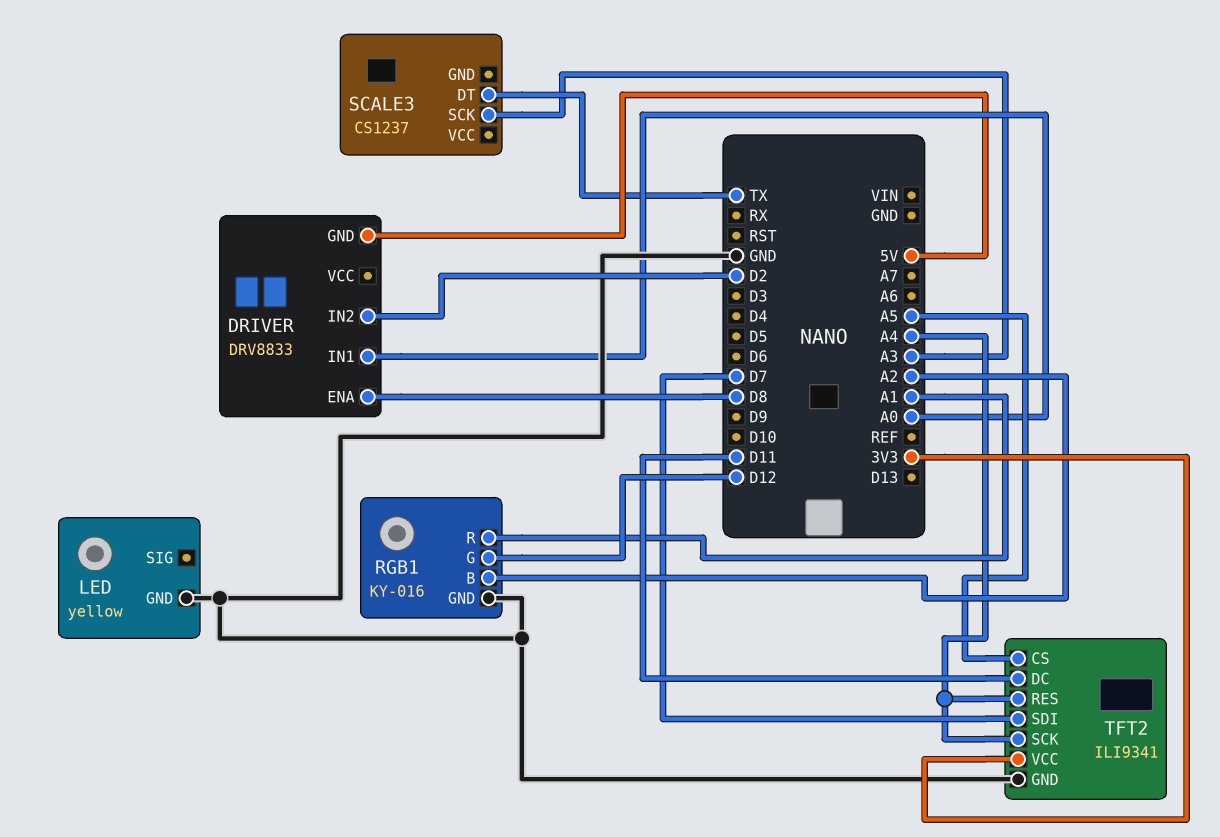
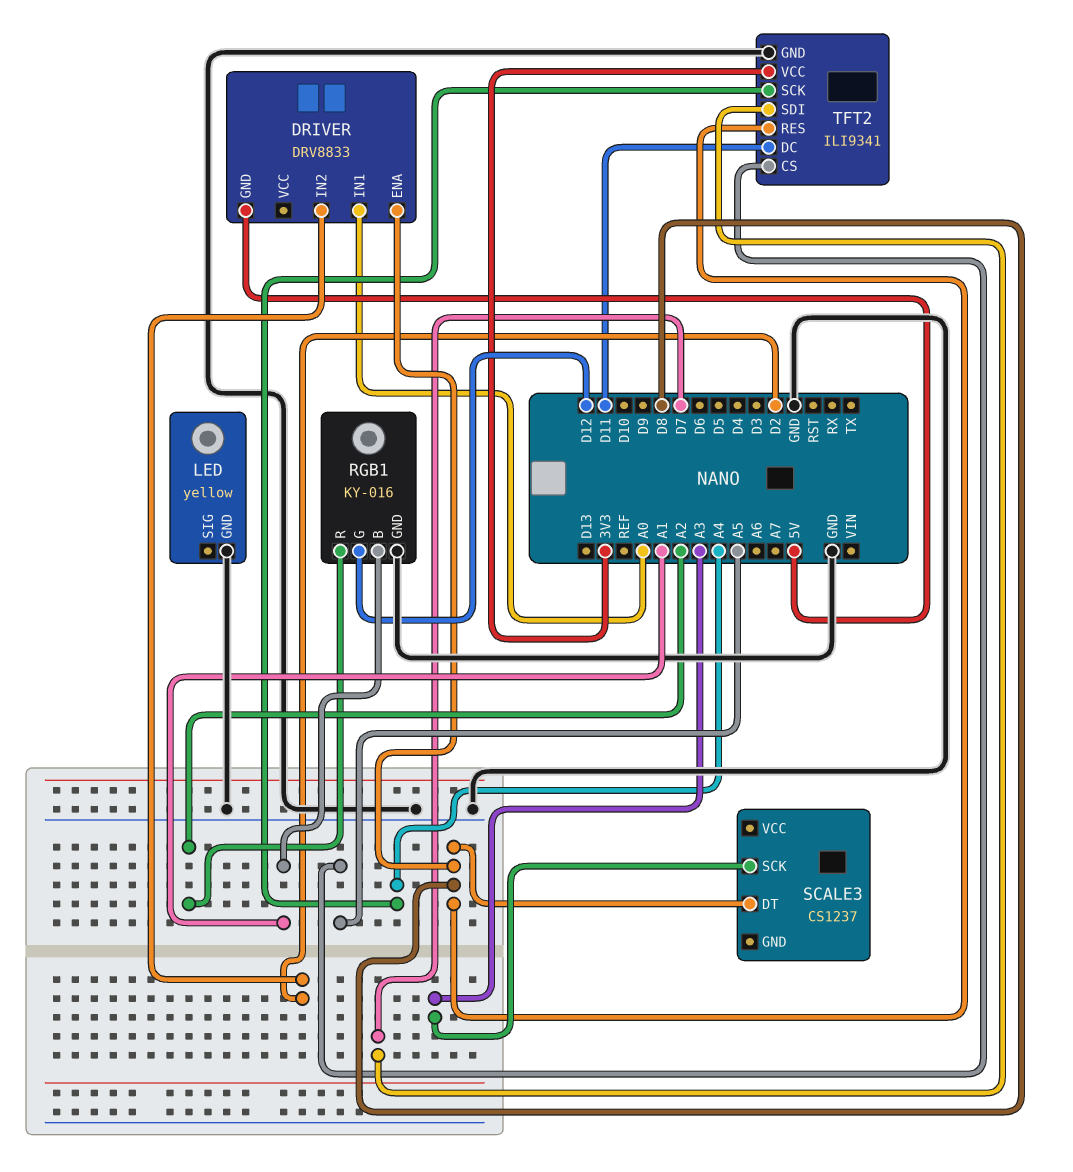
RGB1 pin B: A2 -> A1
RGB1 pin R: A1 -> A2
SCALE3 pin DT: TX -> D8
TFT2 pin RES: A4 -> D8

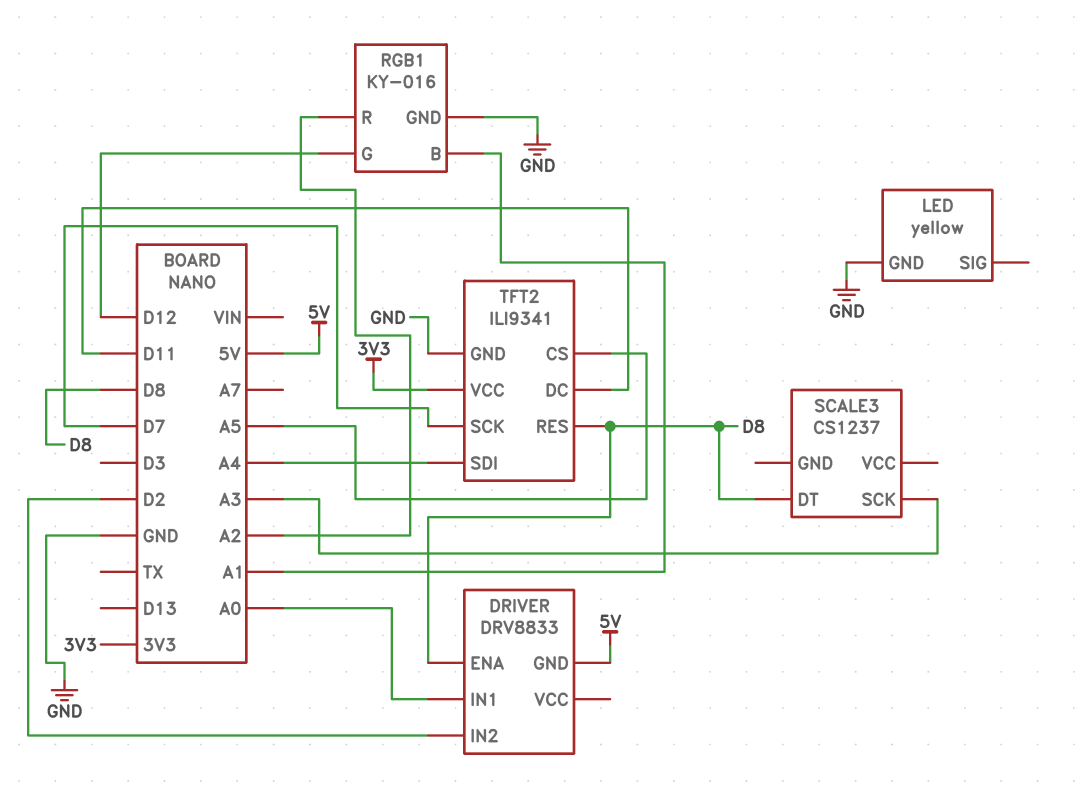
TFT2 pin SCK: A4 -> D7
TFT2 pin SDI: D7 -> A4

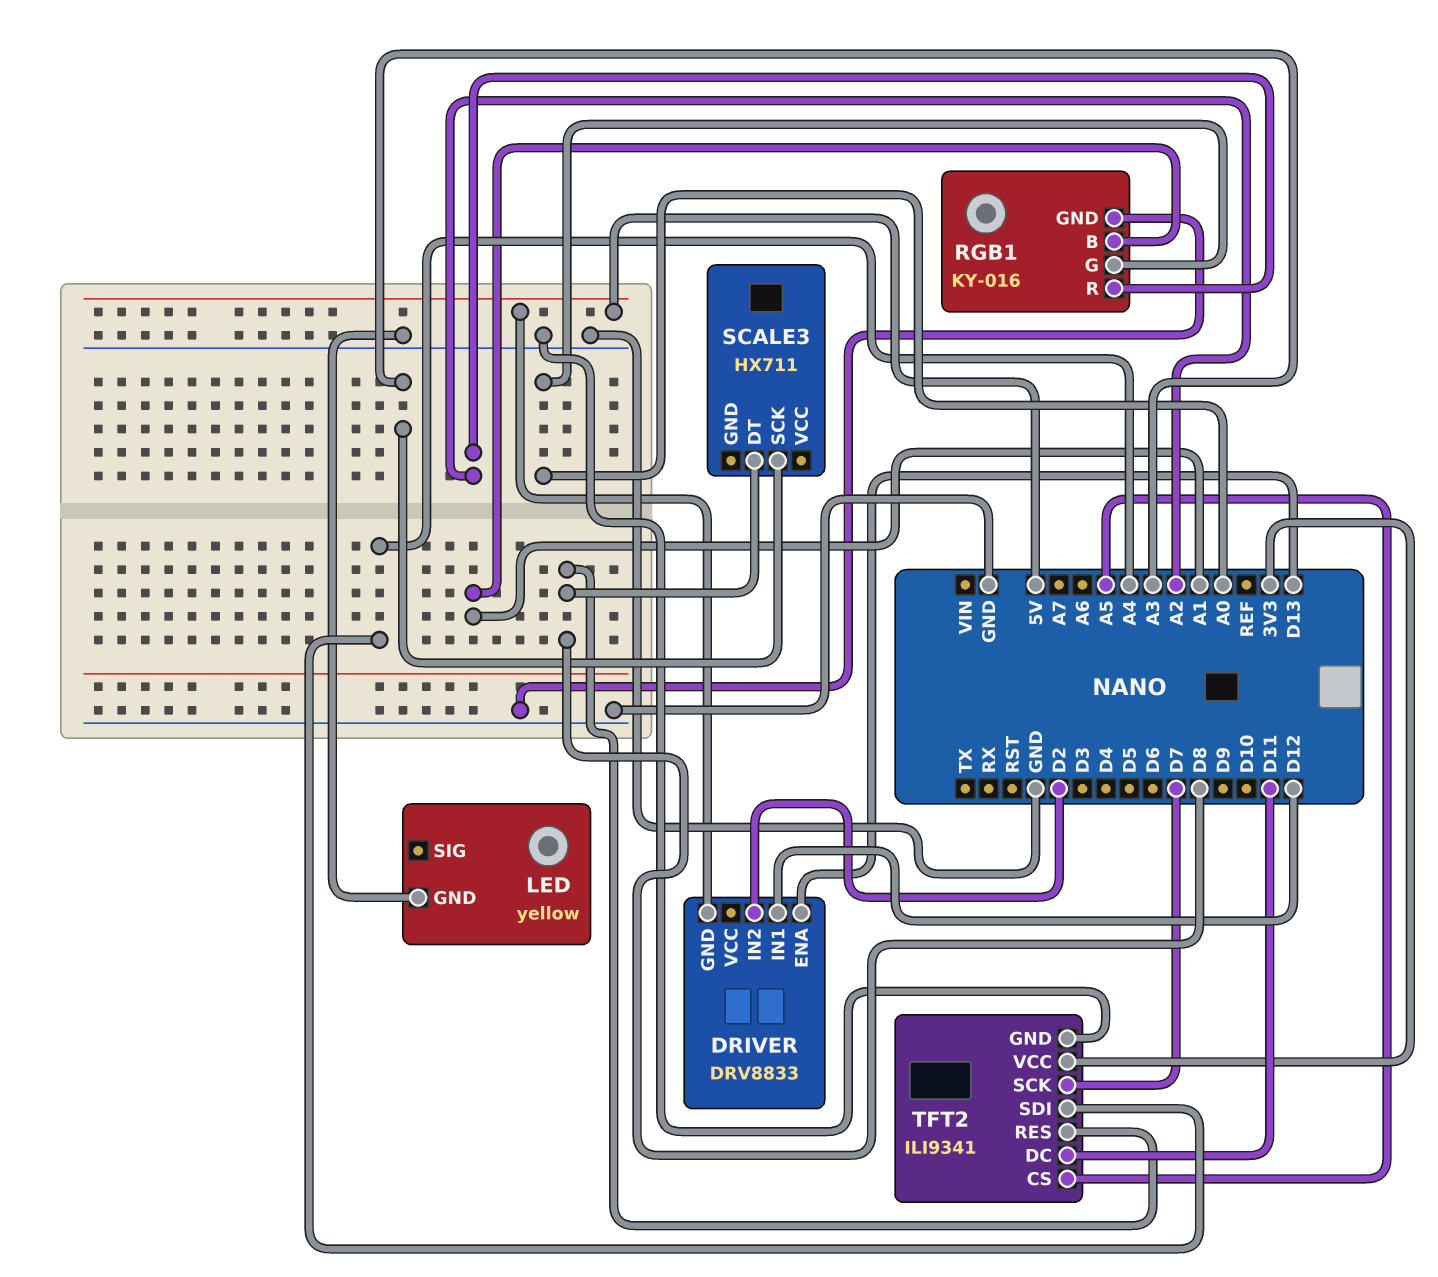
DRIVER pin ENA: D8 -> D13
DRIVER pin IN1: A0 -> D12
RGB1 pin G: D12 -> A0
SCALE3: CS1237 -> HX711

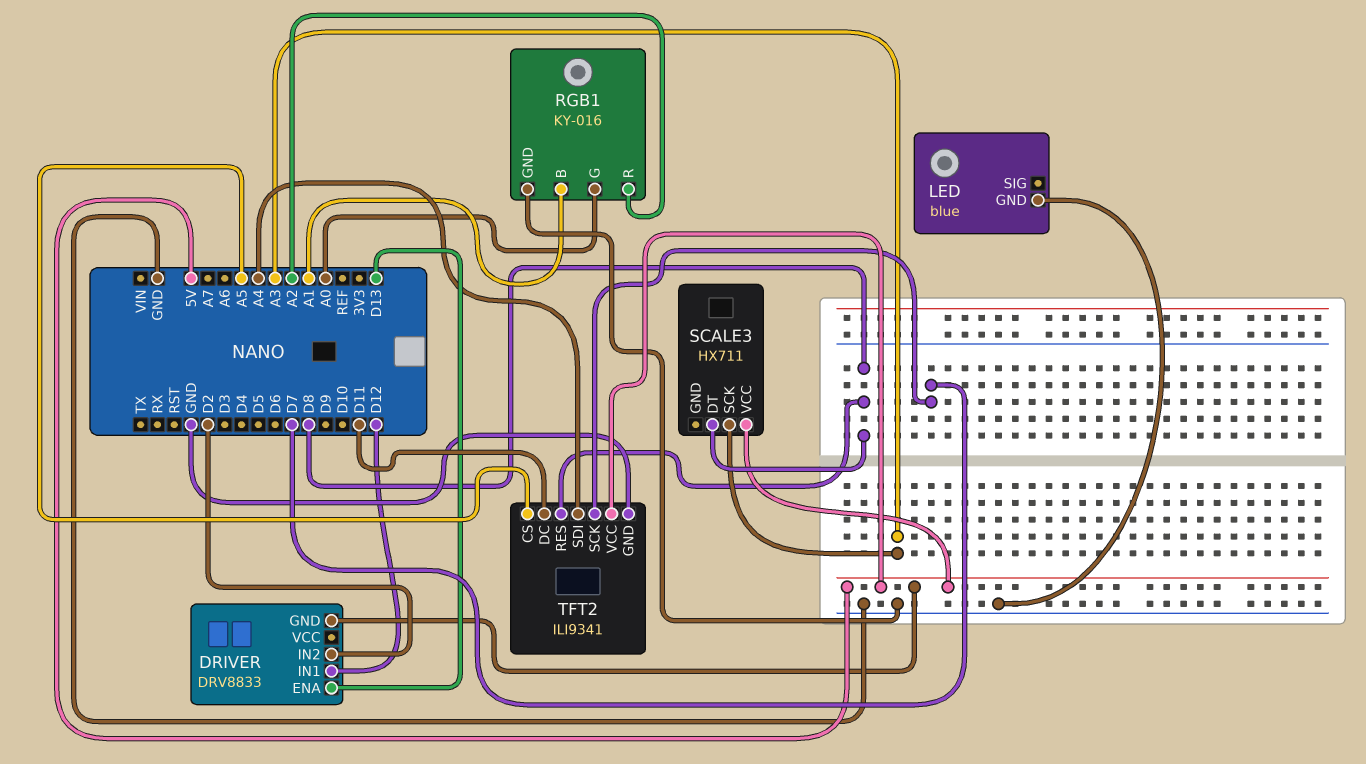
LED: yellow -> blue
SCALE3 pin VCC: none -> 5V
TFT2 pin VCC: 3V3 -> 5V

